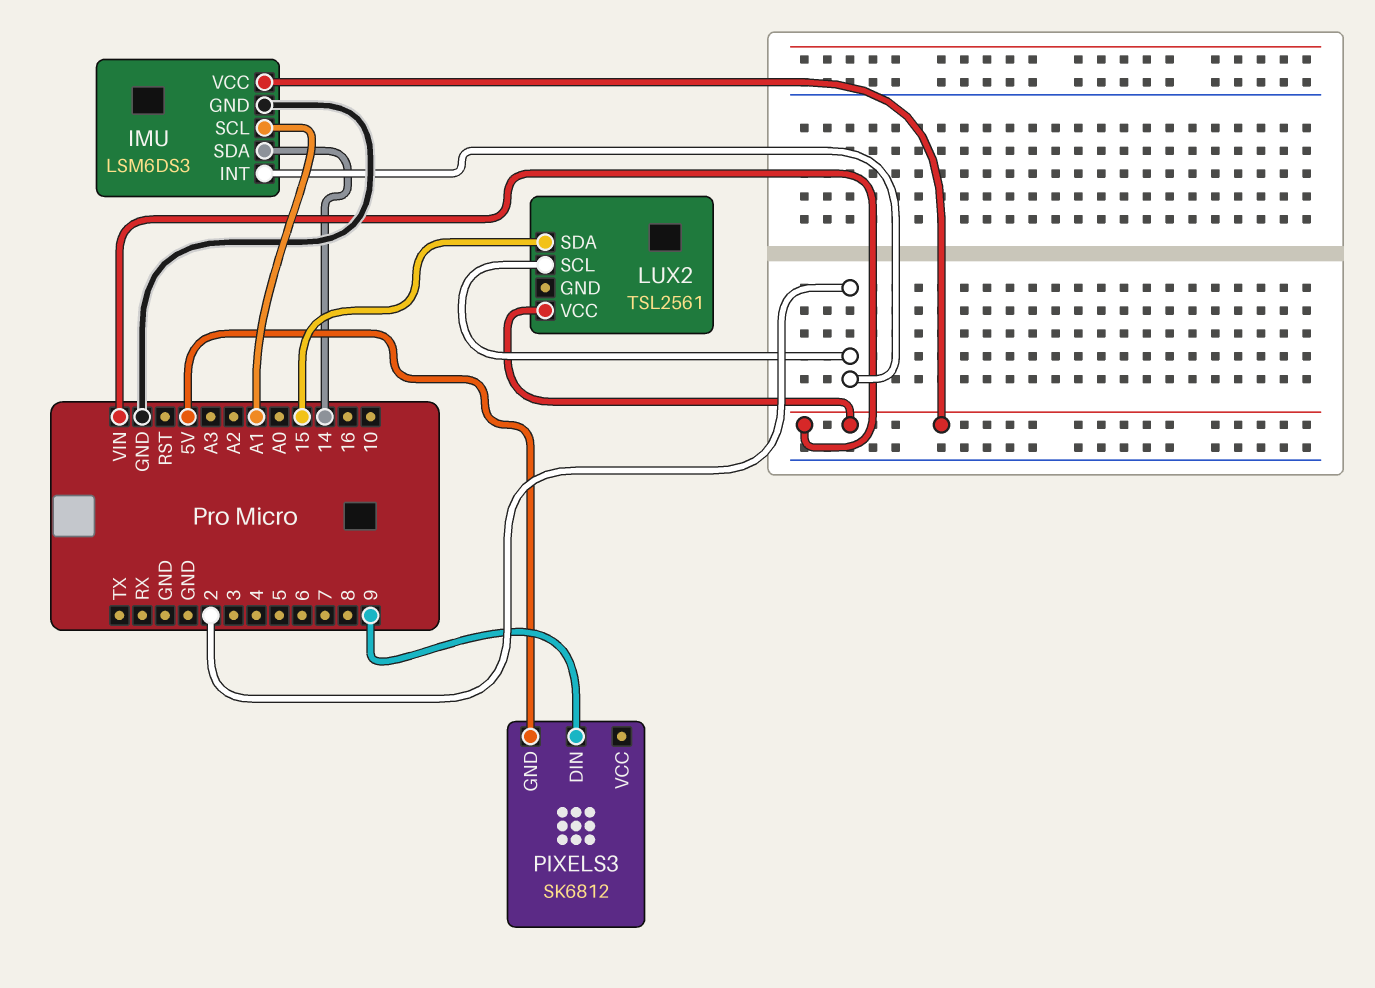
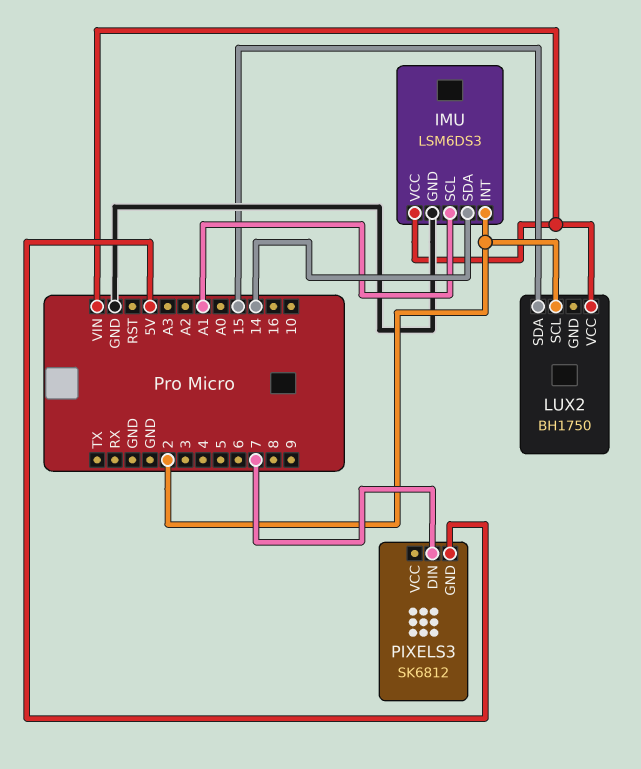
LUX2: TSL2561 -> BH1750
PIXELS3 pin DIN: 9 -> 7

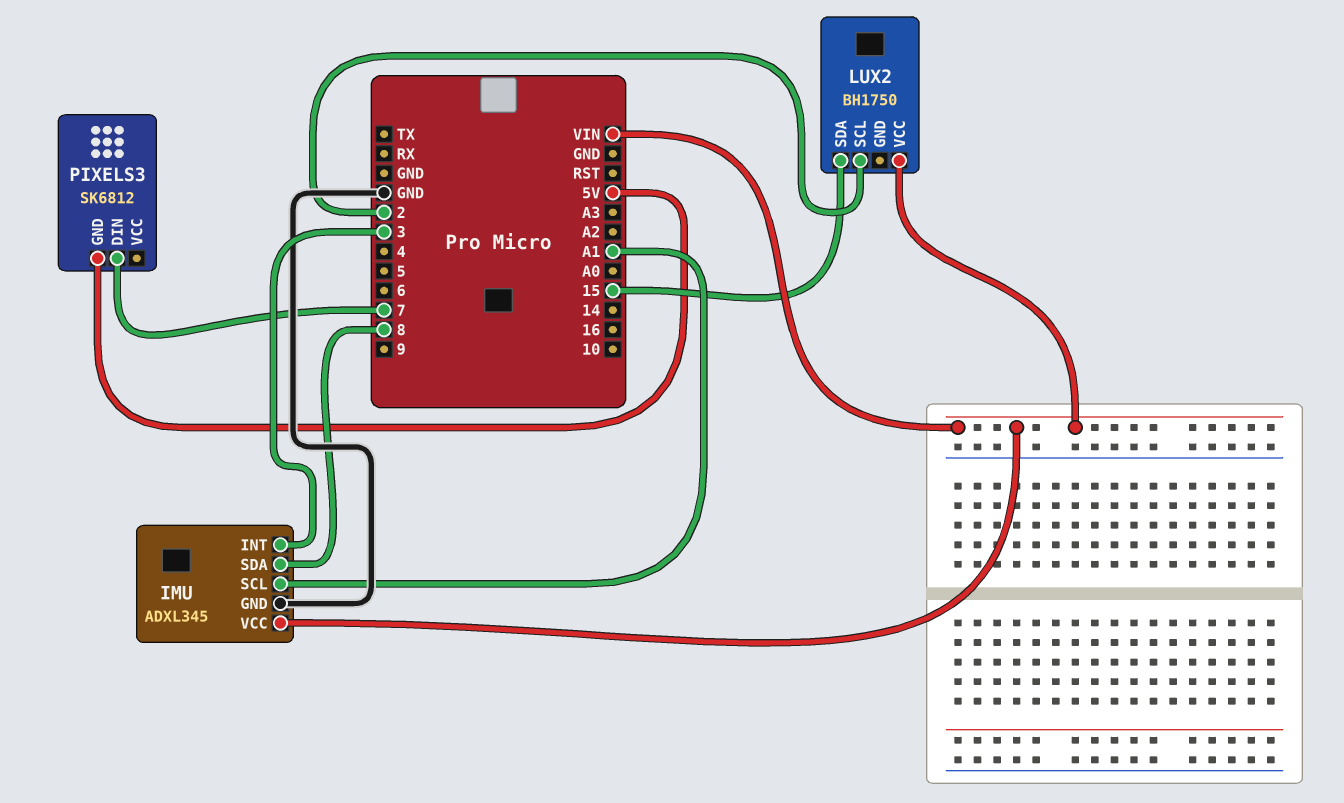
IMU: LSM6DS3 -> ADXL345
IMU pin INT: 2 -> 3
IMU pin SDA: 14 -> 8

